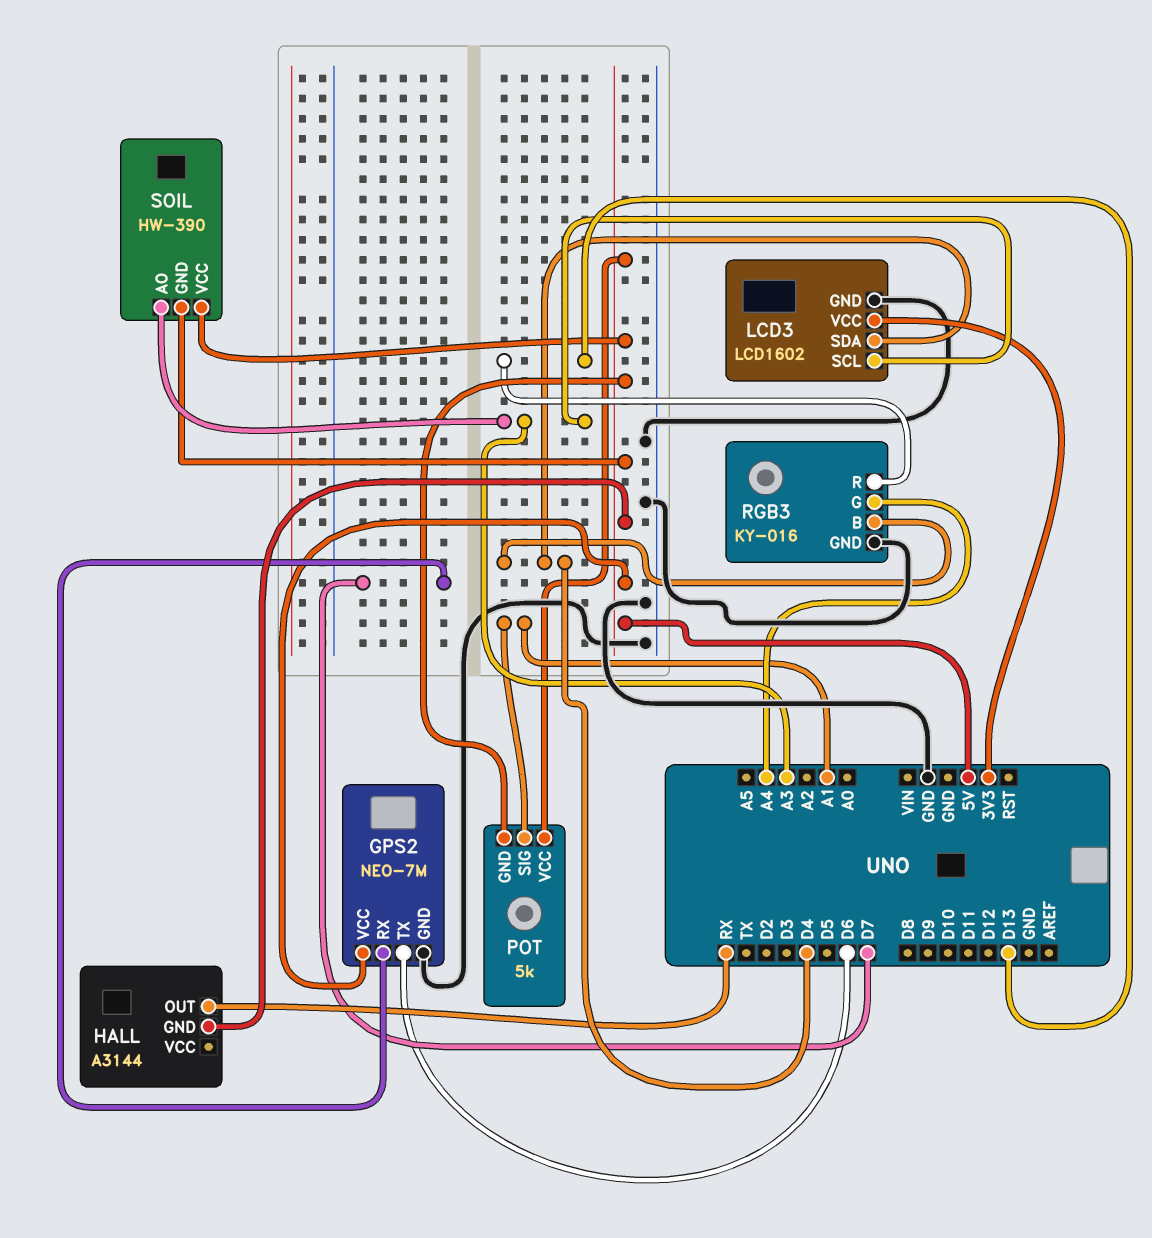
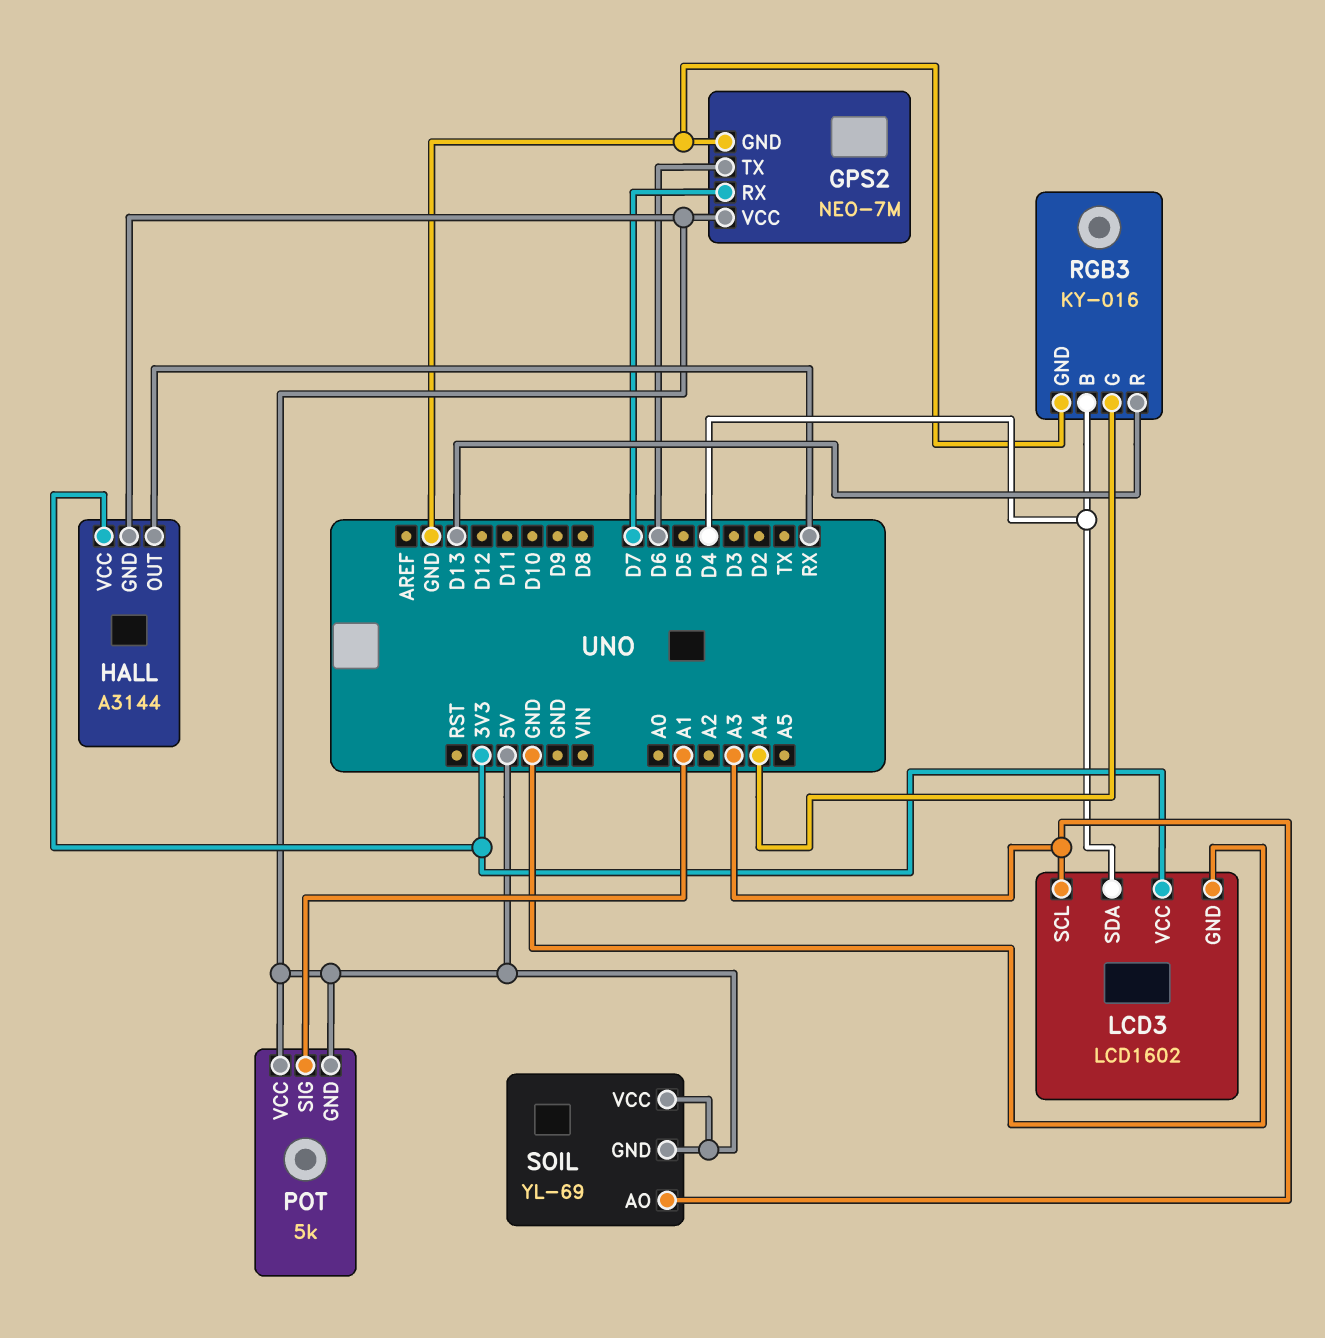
HALL pin VCC: none -> 3V3
SOIL: HW-390 -> YL-69

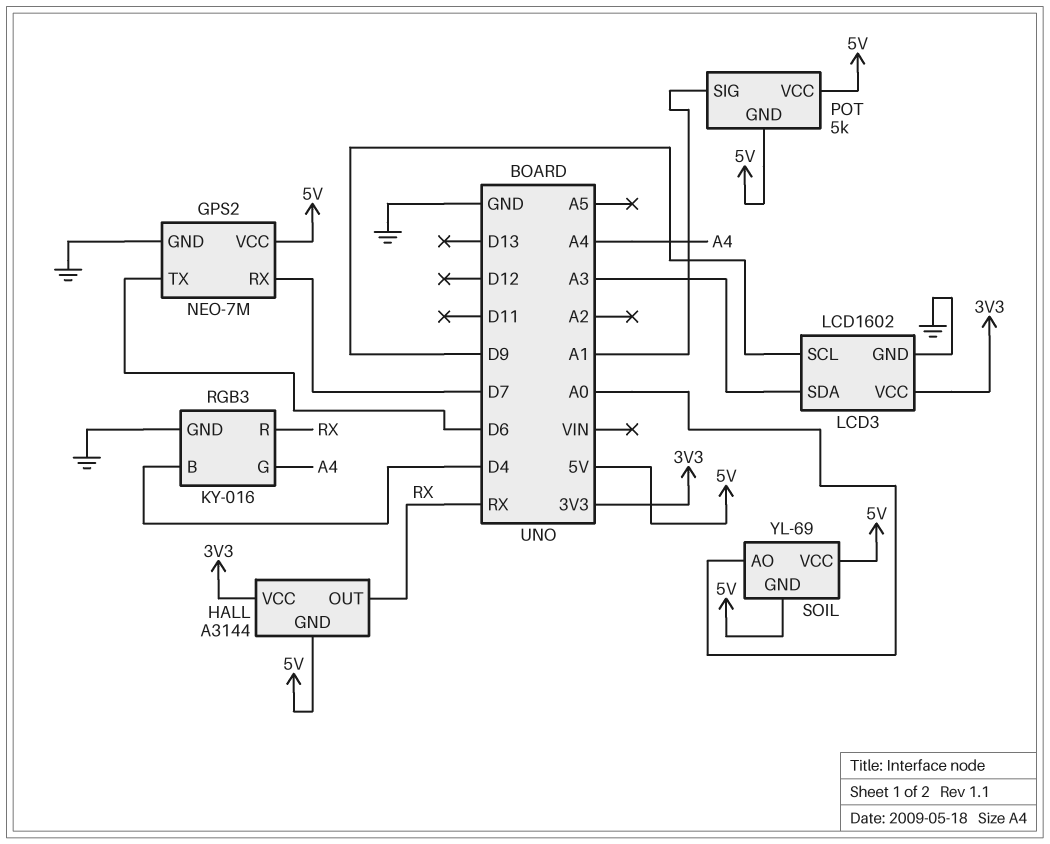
LCD3 pin SCL: A3 -> D9
LCD3 pin SDA: D4 -> A3
RGB3 pin R: D13 -> RX
SOIL pin AO: A3 -> A0

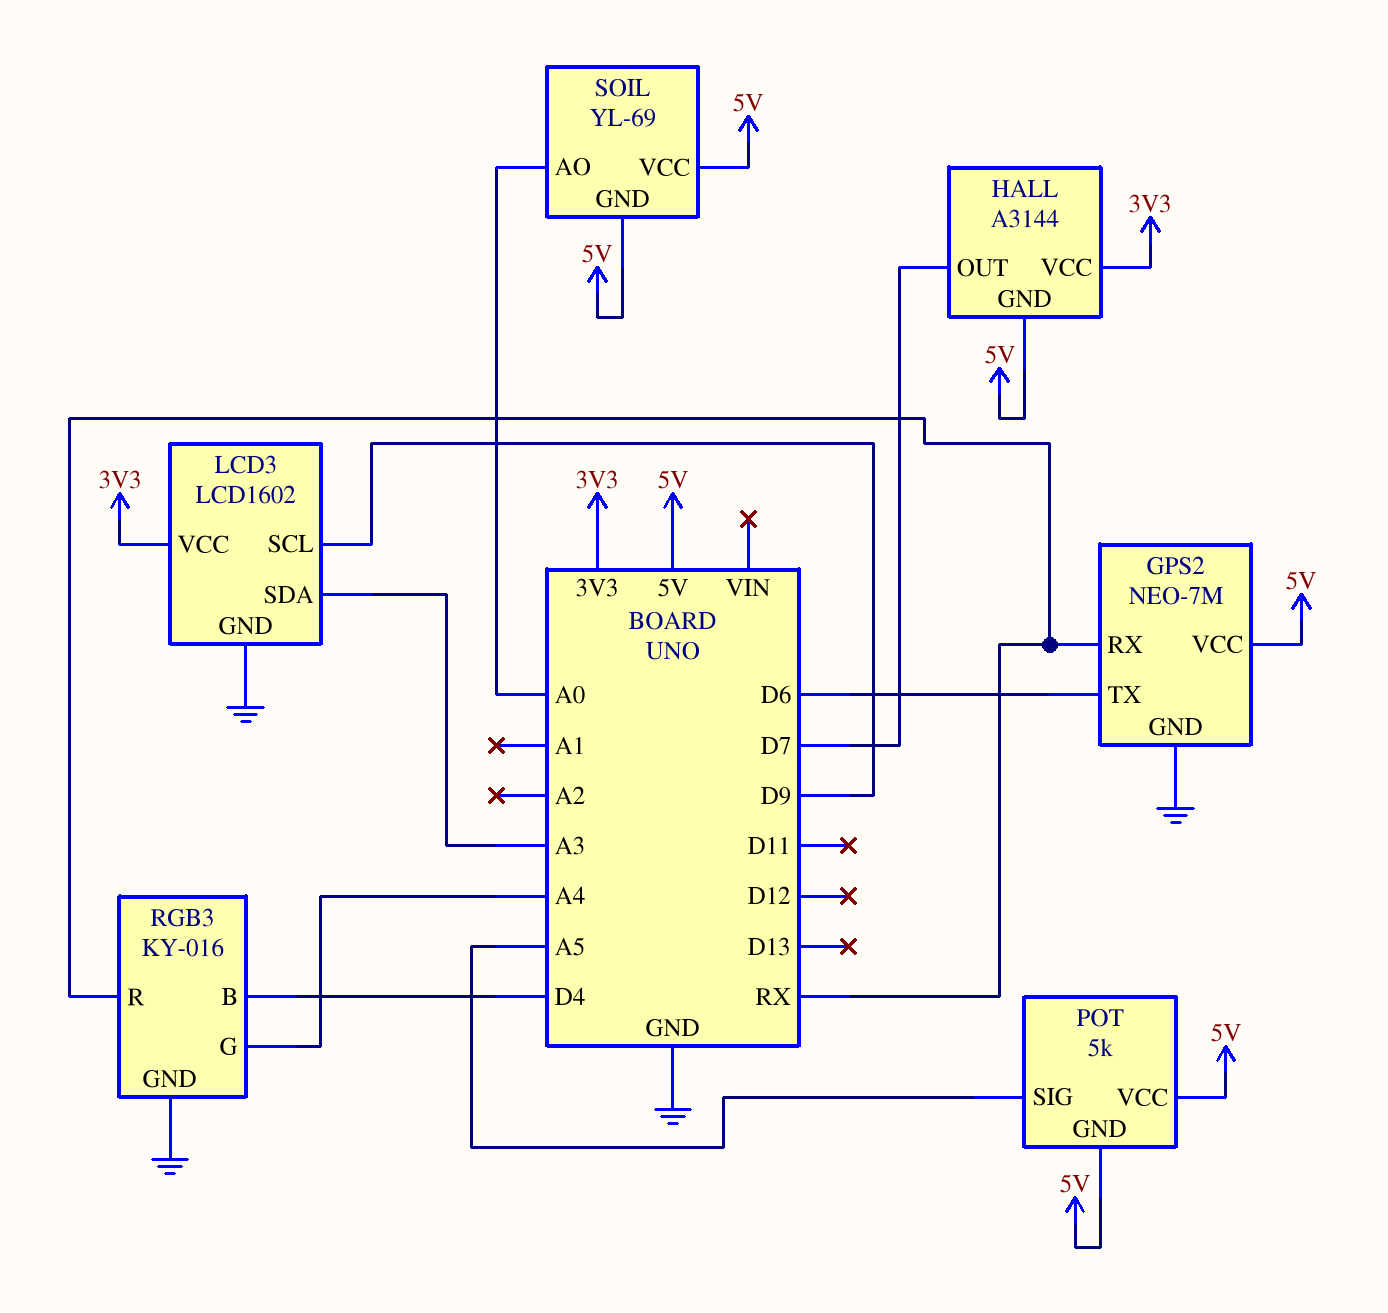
GPS2 pin RX: D7 -> RX
HALL pin OUT: RX -> D7
POT pin SIG: A1 -> A5

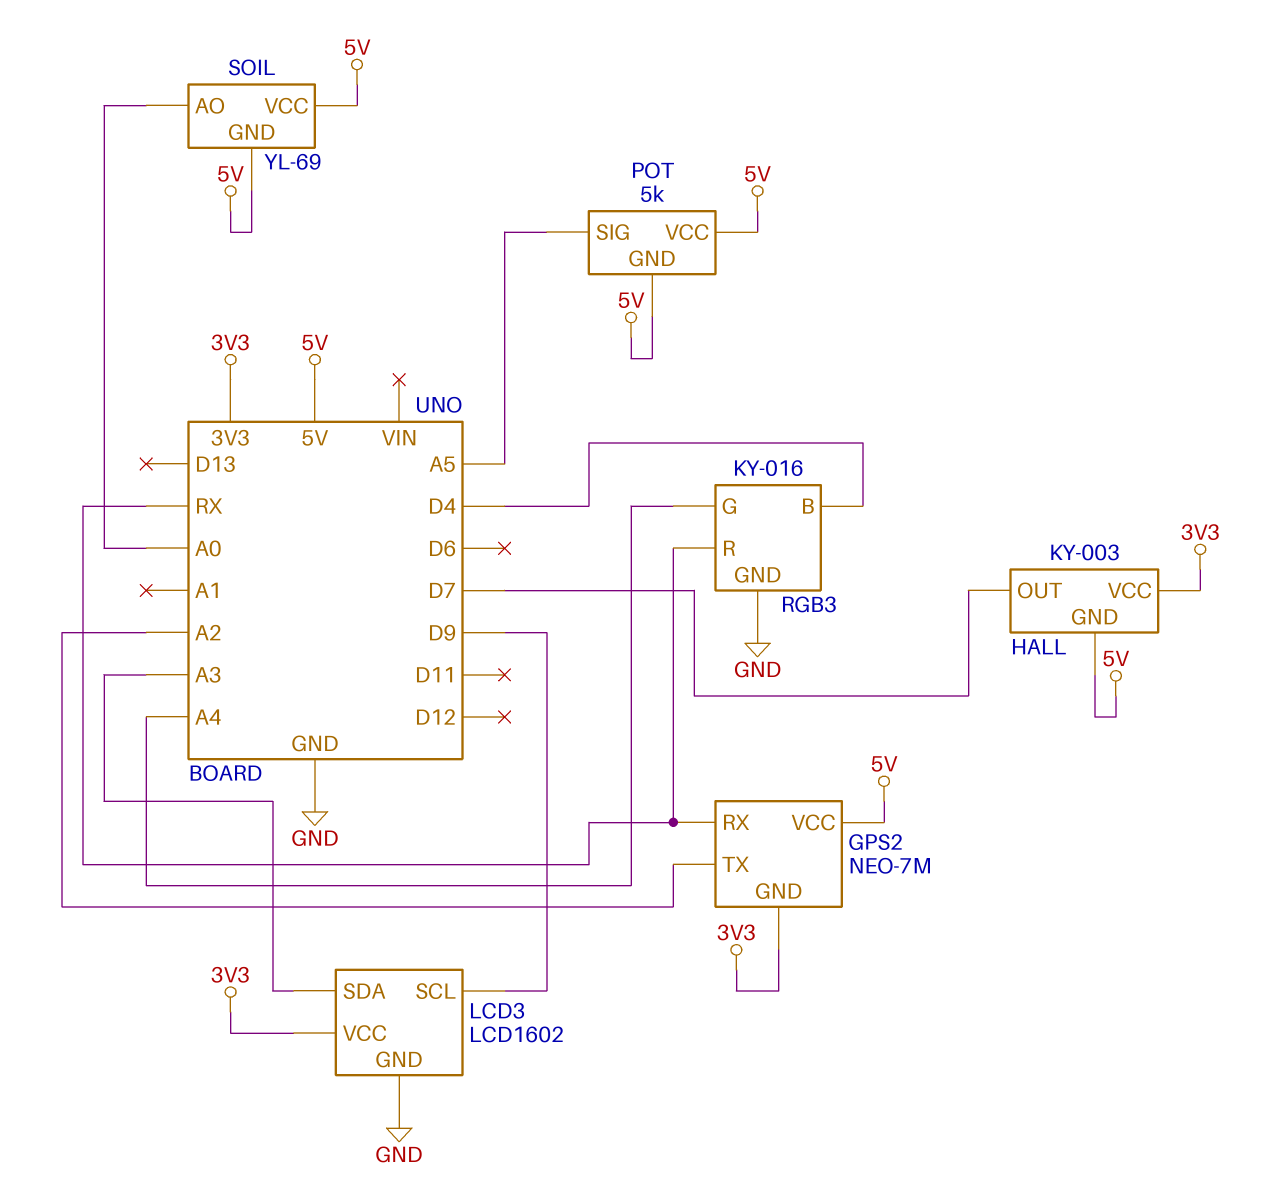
GPS2 pin GND: GND -> 3V3
GPS2 pin TX: D6 -> A2
HALL: A3144 -> KY-003

